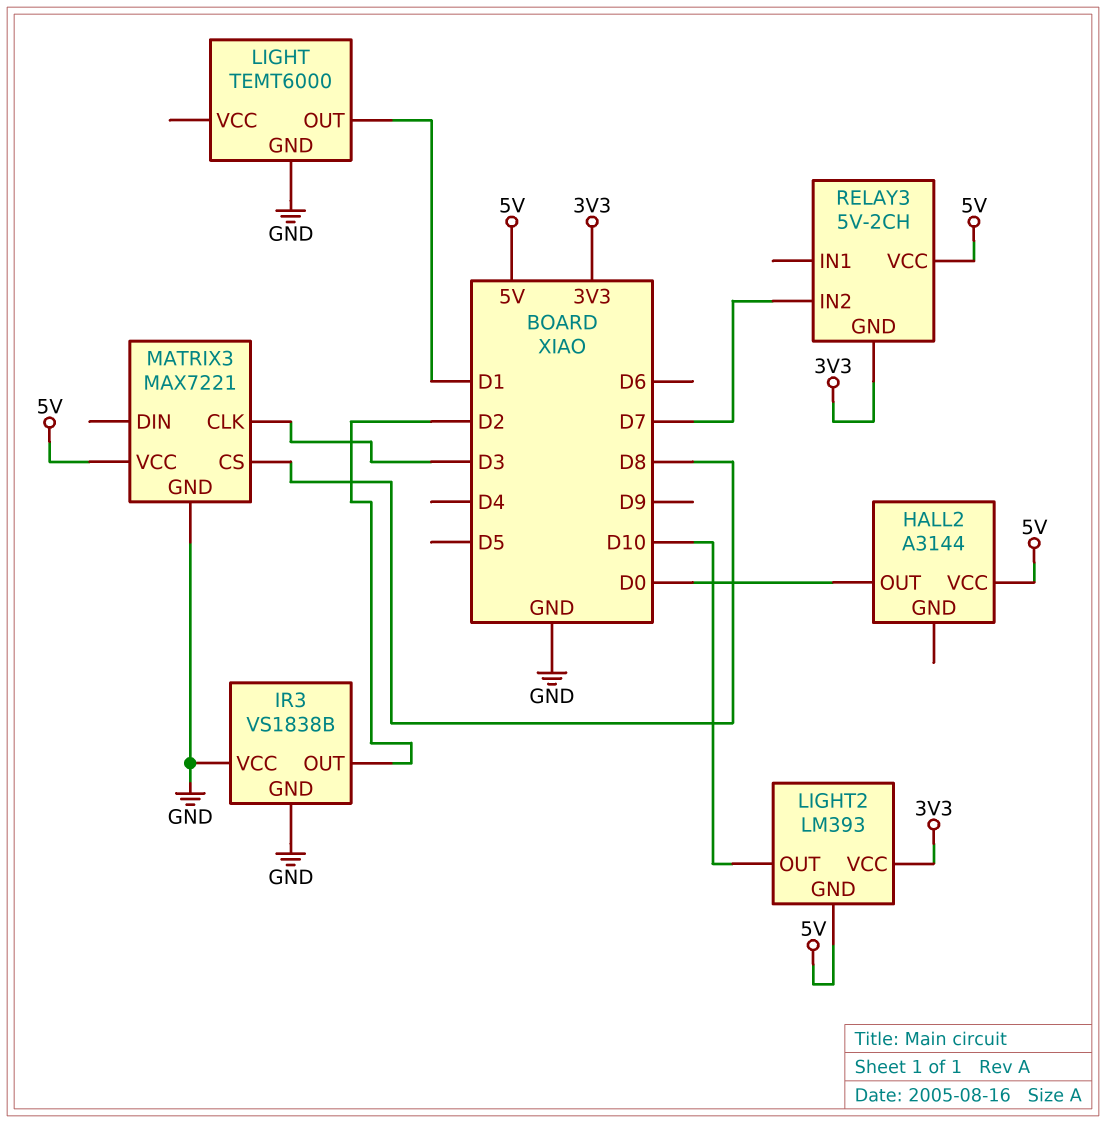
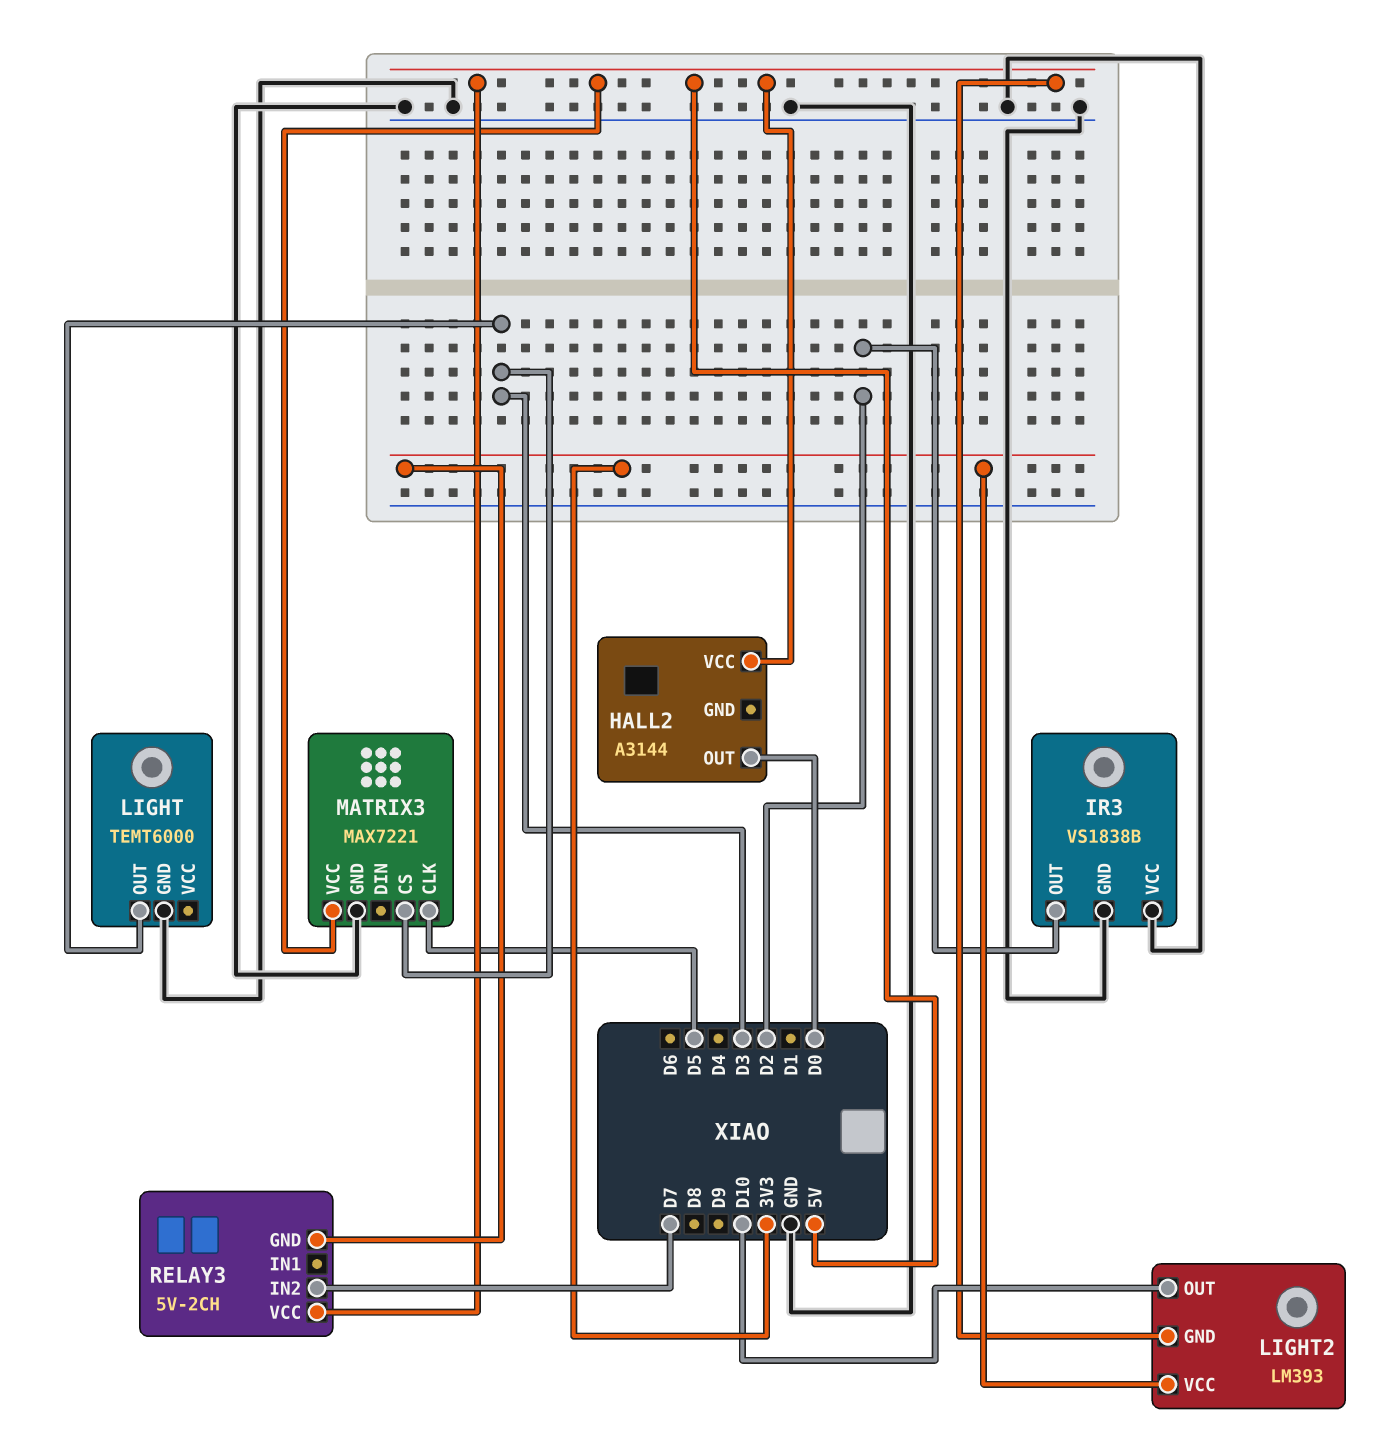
LIGHT pin OUT: D1 -> D3
MATRIX3 pin CLK: D3 -> D5
MATRIX3 pin CS: D8 -> D3

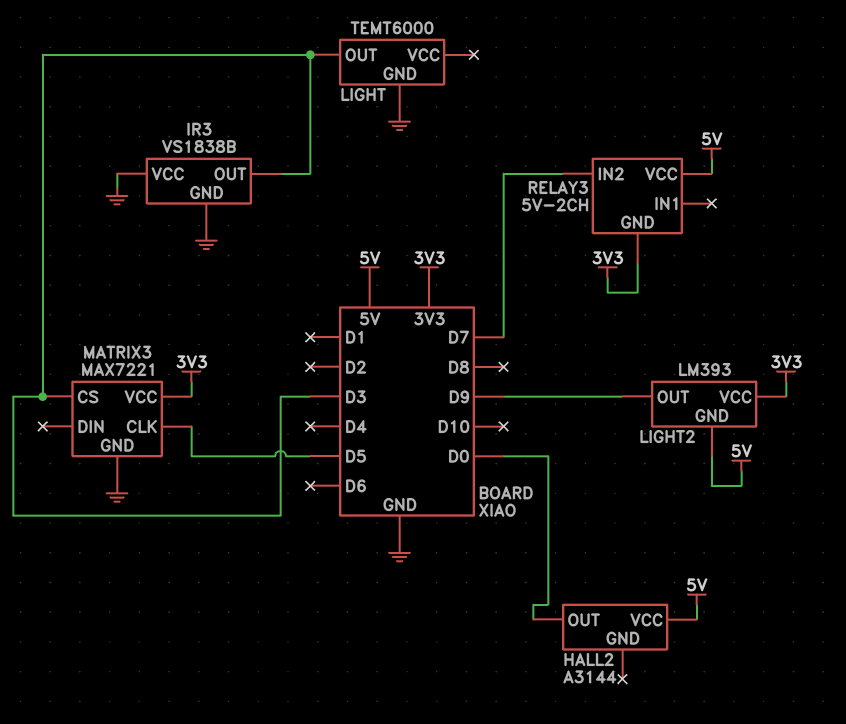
IR3 pin OUT: D2 -> D3
LIGHT2 pin OUT: D10 -> D9
MATRIX3 pin VCC: 5V -> 3V3

